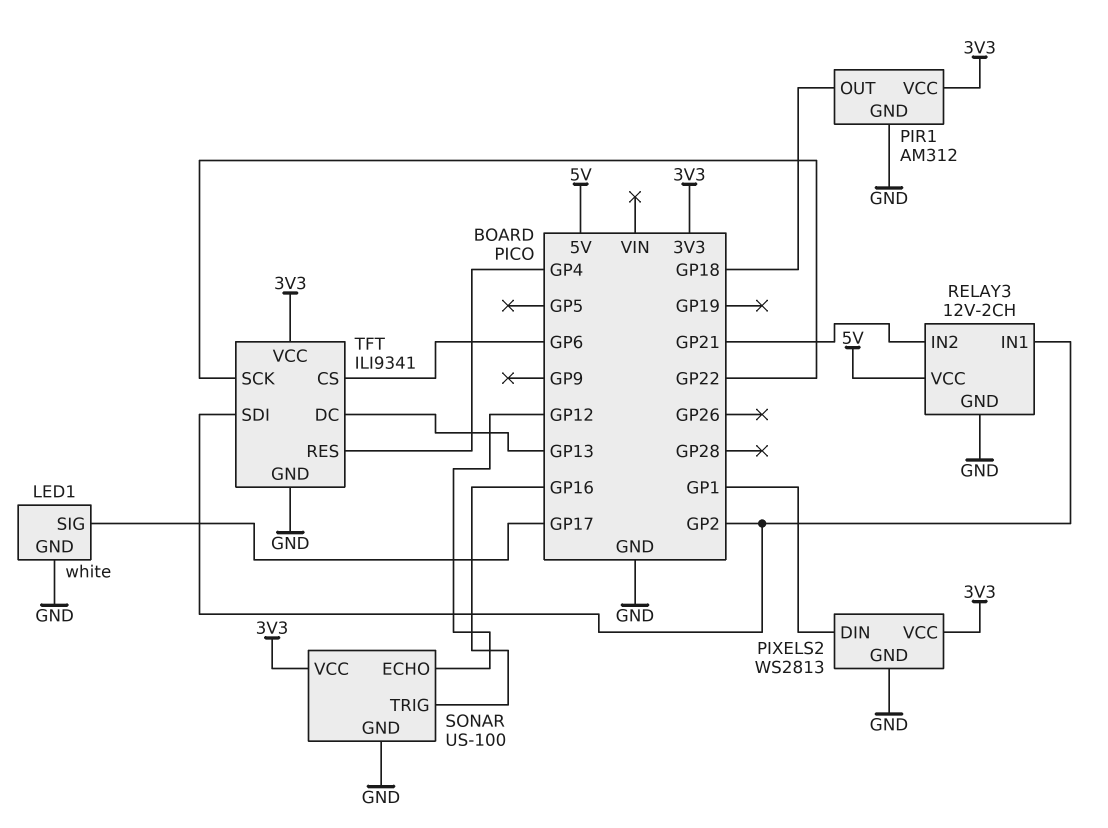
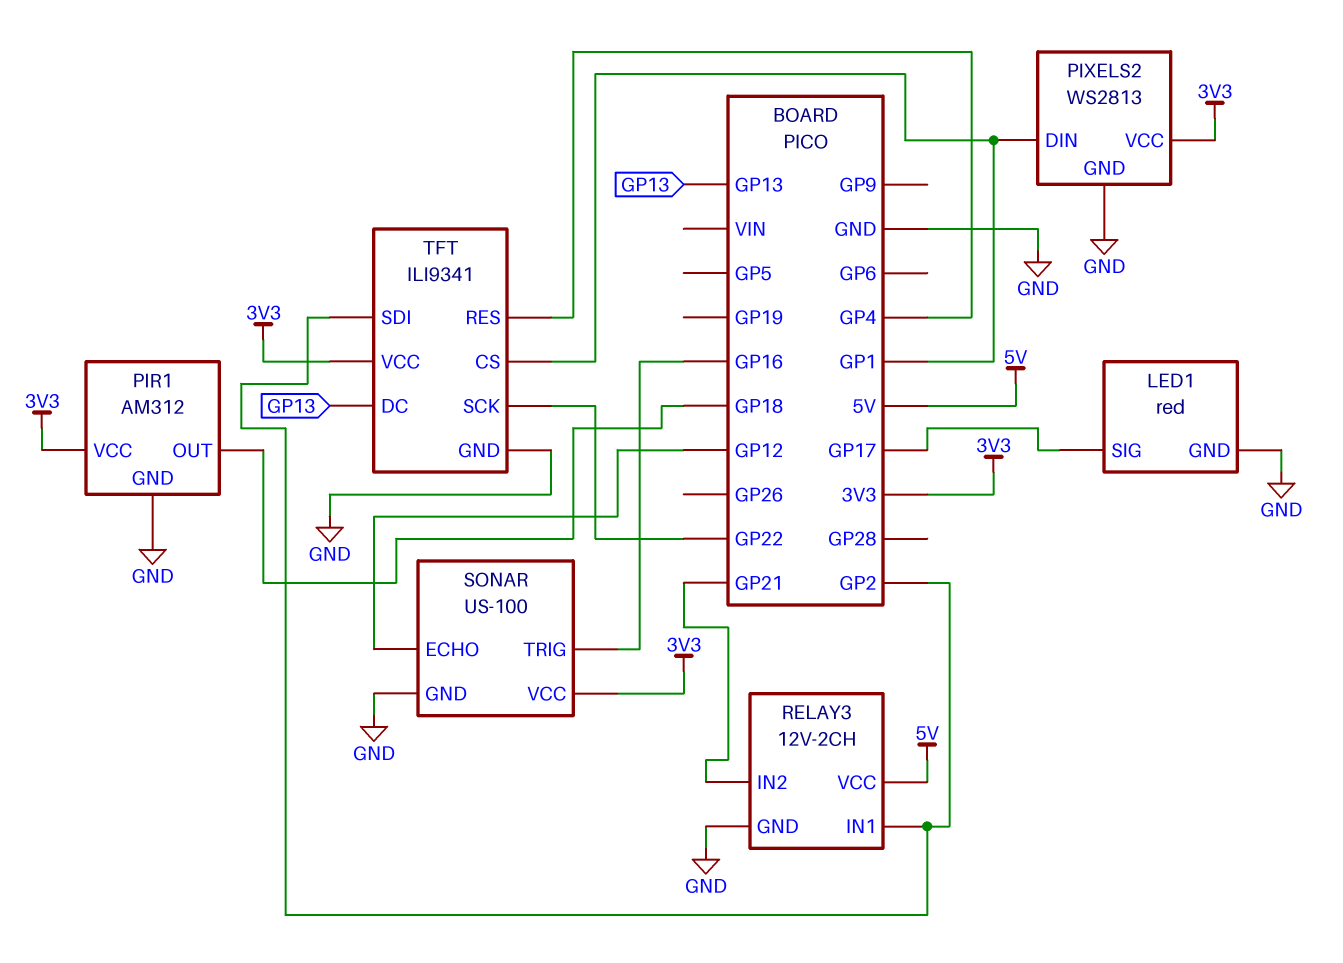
LED1: white -> red
TFT pin CS: GP6 -> GP1

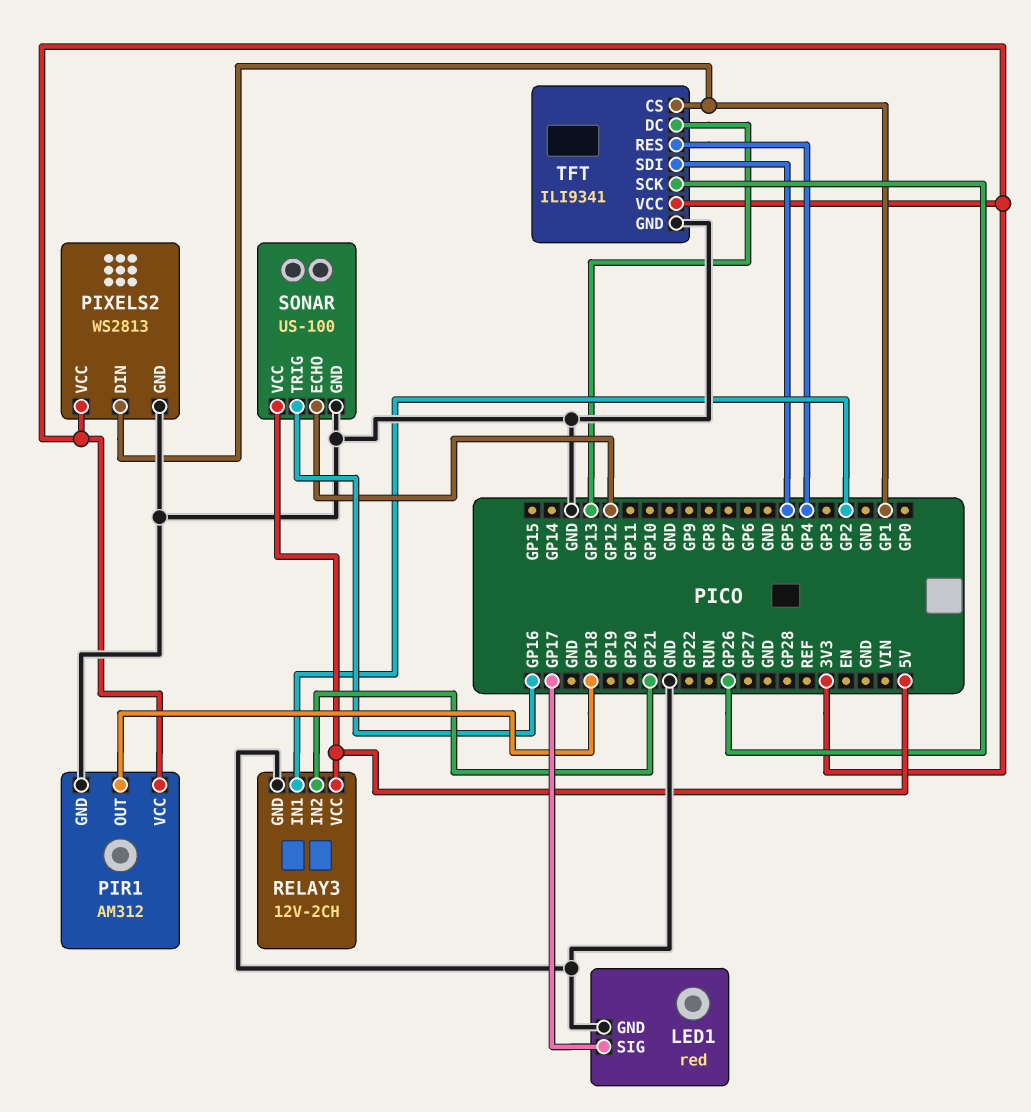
SONAR pin VCC: 3V3 -> 5V
TFT pin SCK: GP22 -> GP26
TFT pin SDI: GP2 -> GP5

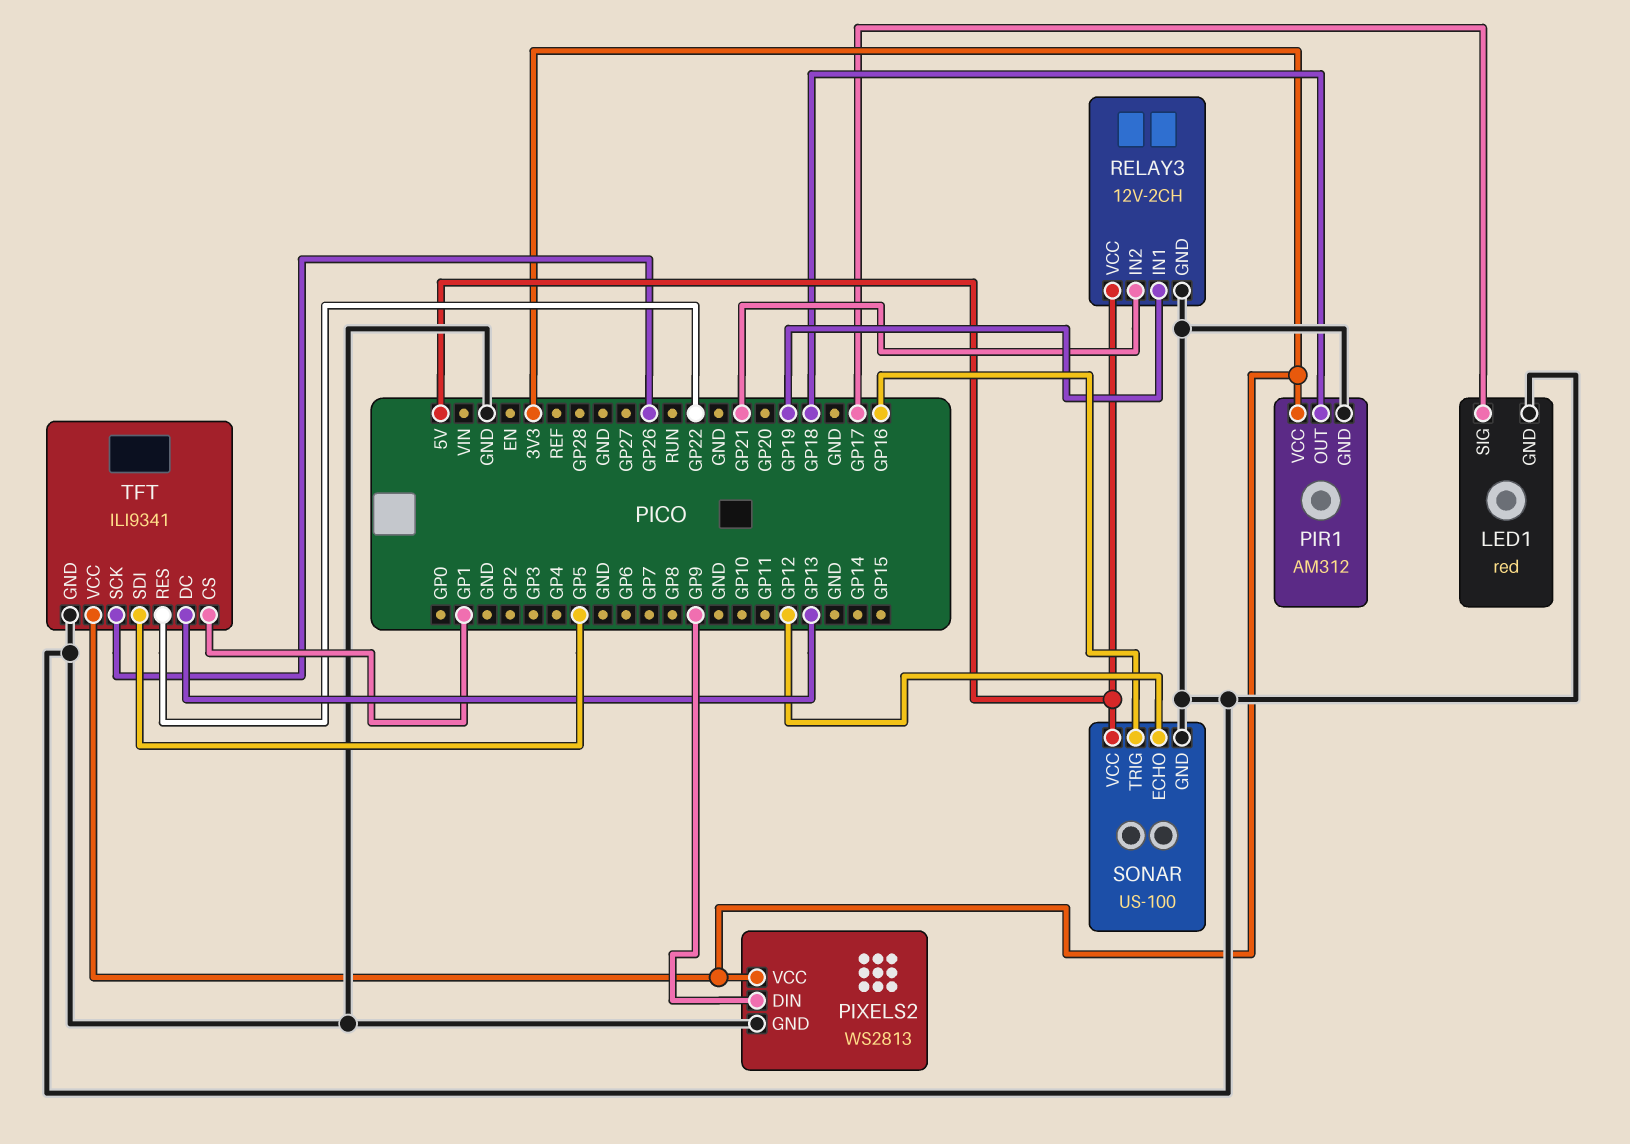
PIXELS2 pin DIN: GP1 -> GP9
RELAY3 pin IN1: GP2 -> GP19
TFT pin RES: GP4 -> GP22

